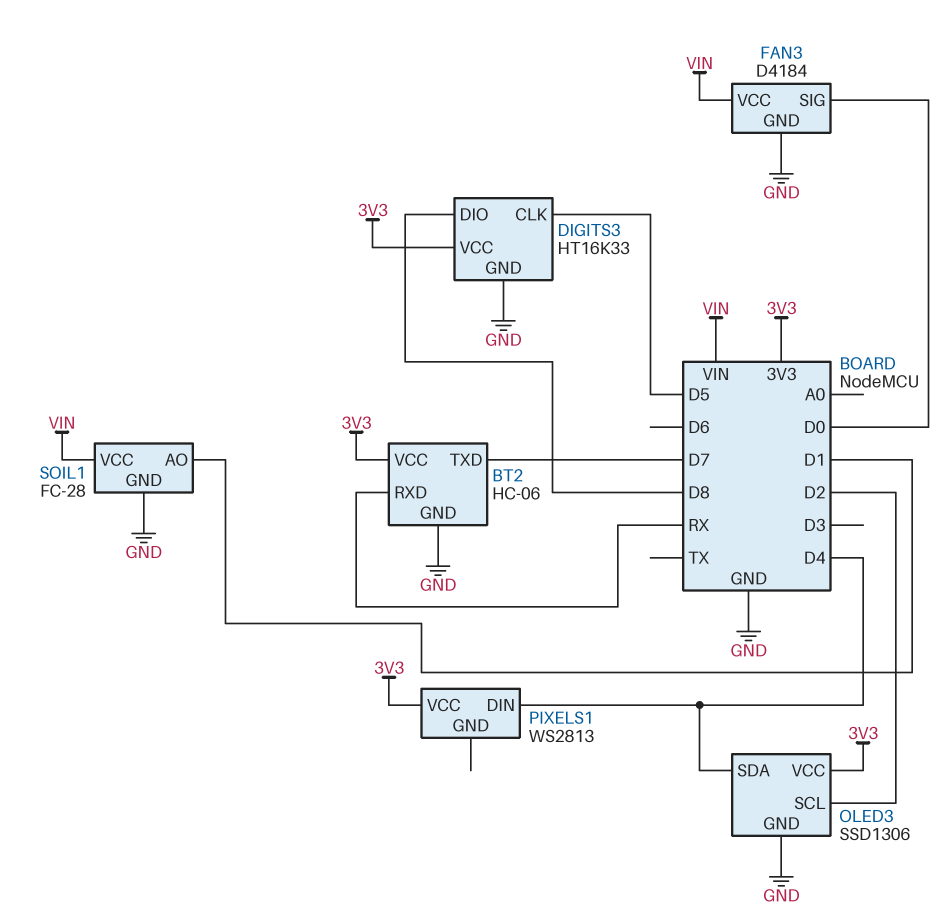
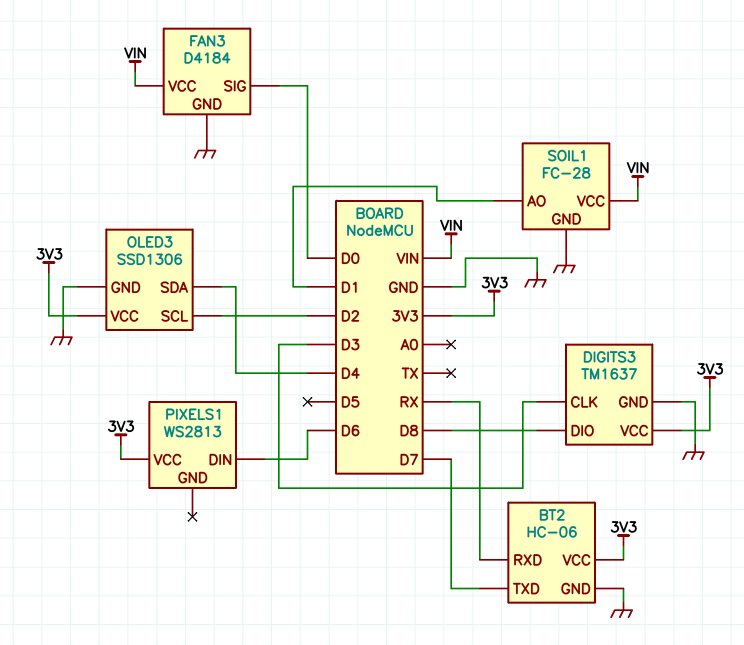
DIGITS3: HT16K33 -> TM1637
DIGITS3 pin CLK: D5 -> D3
PIXELS1 pin DIN: D4 -> D6

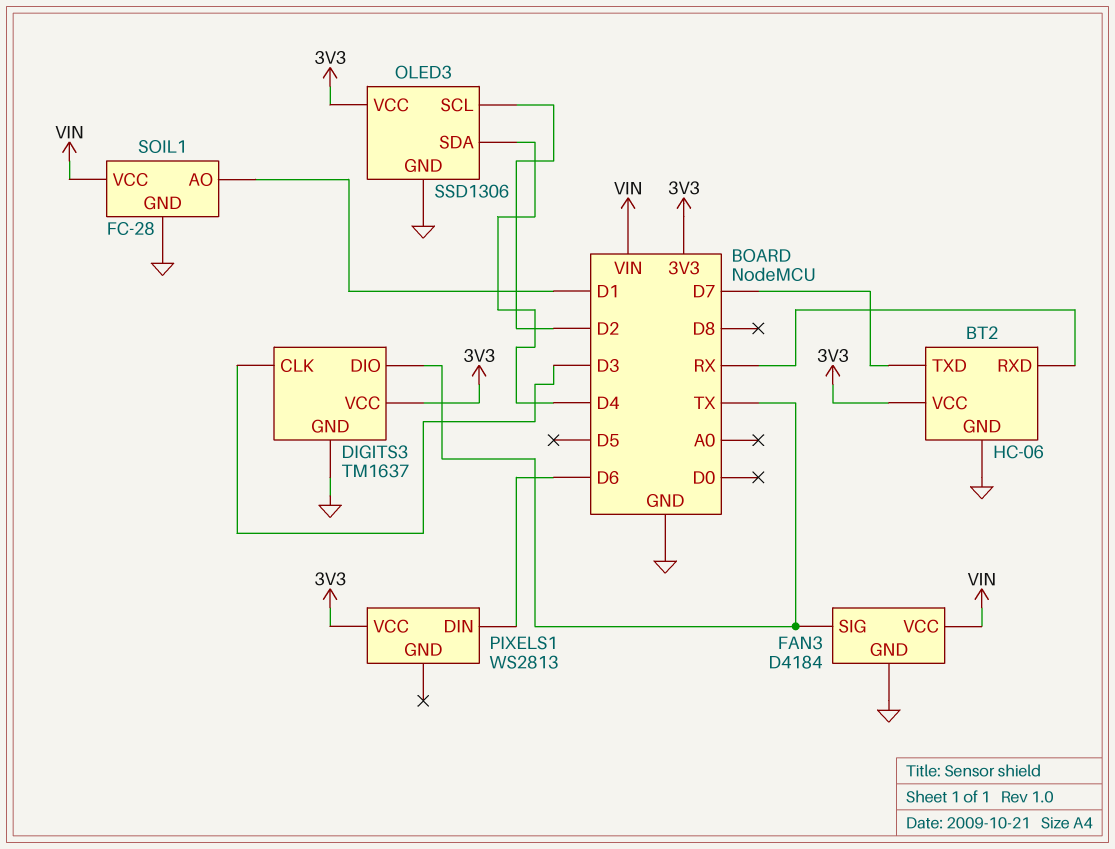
DIGITS3 pin DIO: D8 -> TX
FAN3 pin SIG: D0 -> TX

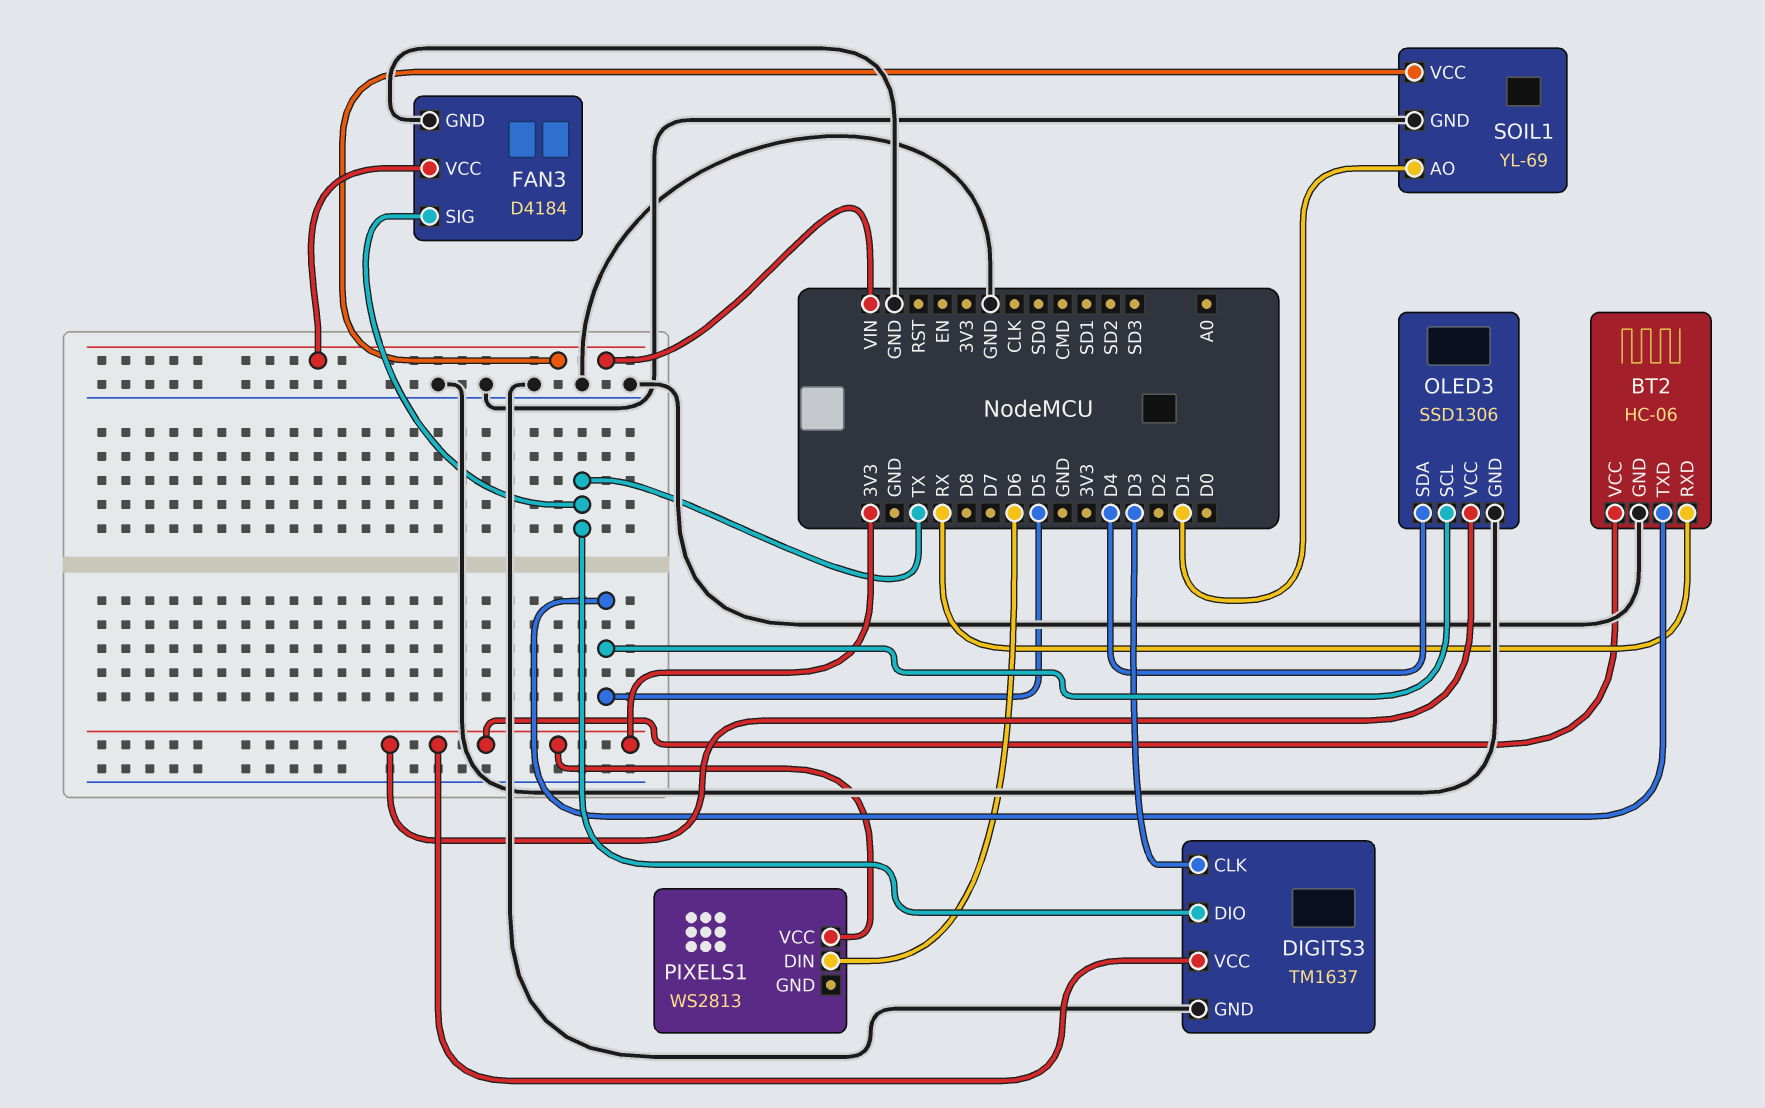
BT2 pin TXD: D7 -> D5
OLED3 pin SCL: D2 -> D5
SOIL1: FC-28 -> YL-69

